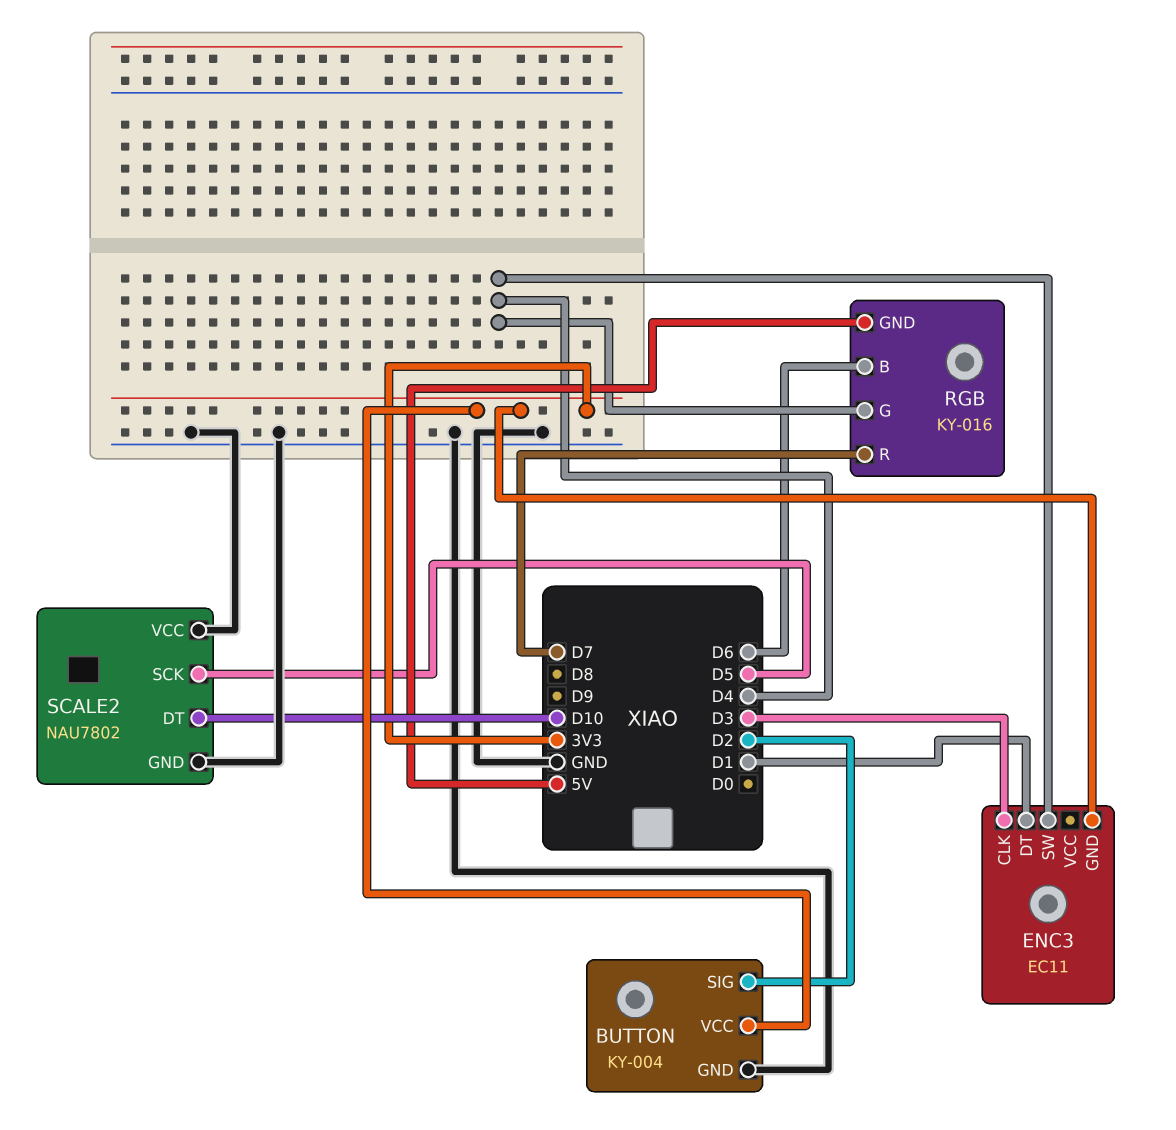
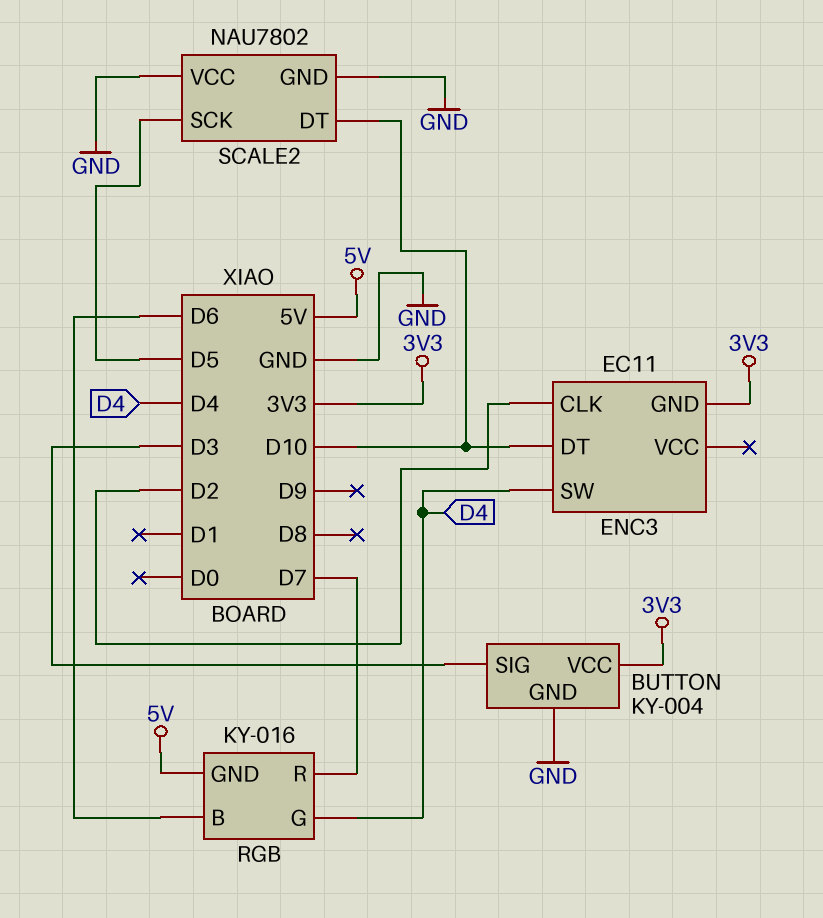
BUTTON pin SIG: D2 -> D3
ENC3 pin CLK: D3 -> D2
ENC3 pin DT: D1 -> D10

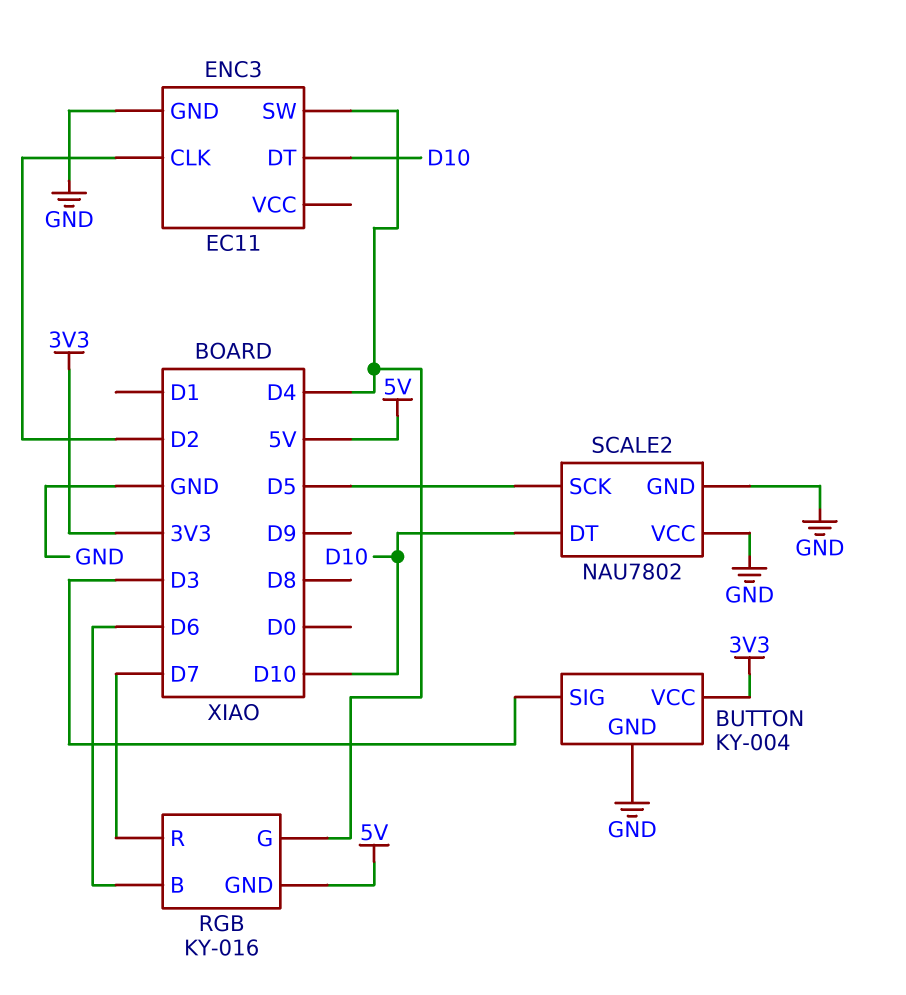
ENC3 pin GND: 3V3 -> GND

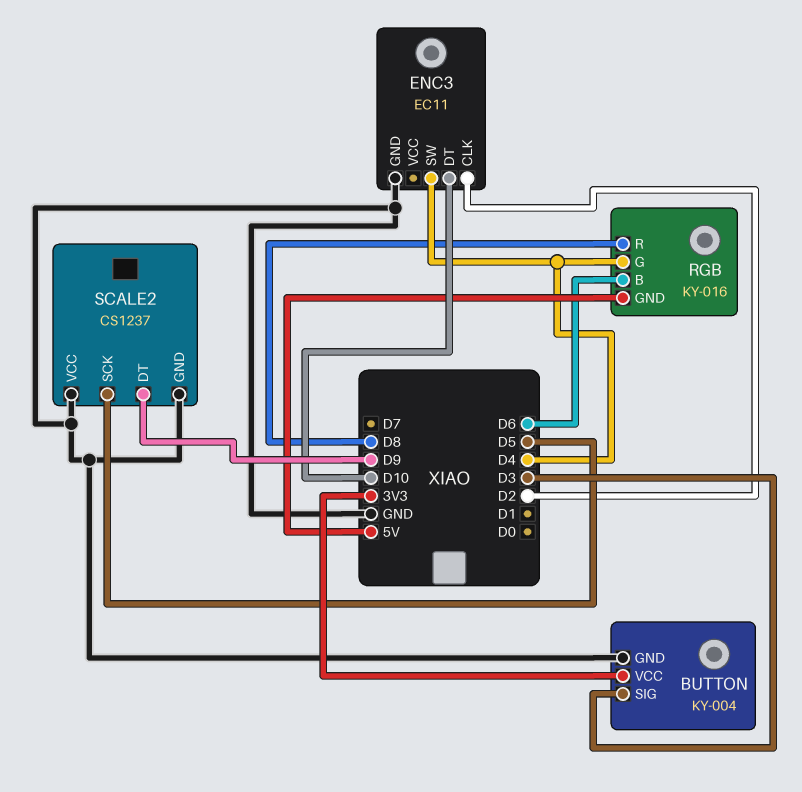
RGB pin R: D7 -> D8
SCALE2: NAU7802 -> CS1237
SCALE2 pin DT: D10 -> D9

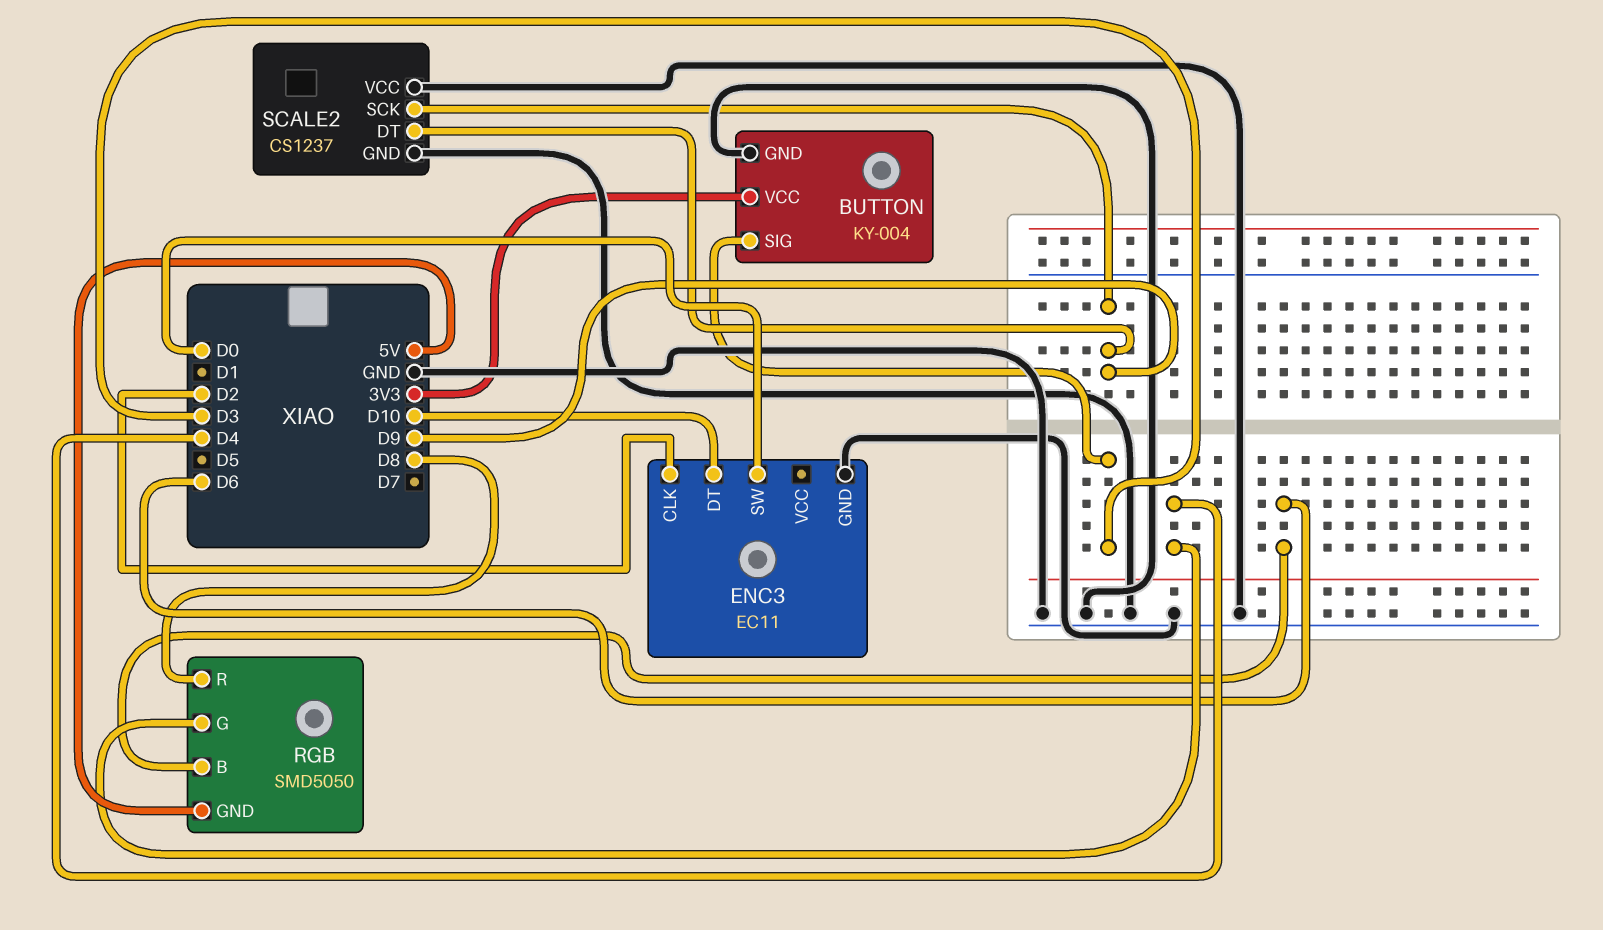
ENC3 pin SW: D4 -> D0
RGB: KY-016 -> SMD5050
SCALE2 pin SCK: D5 -> D9

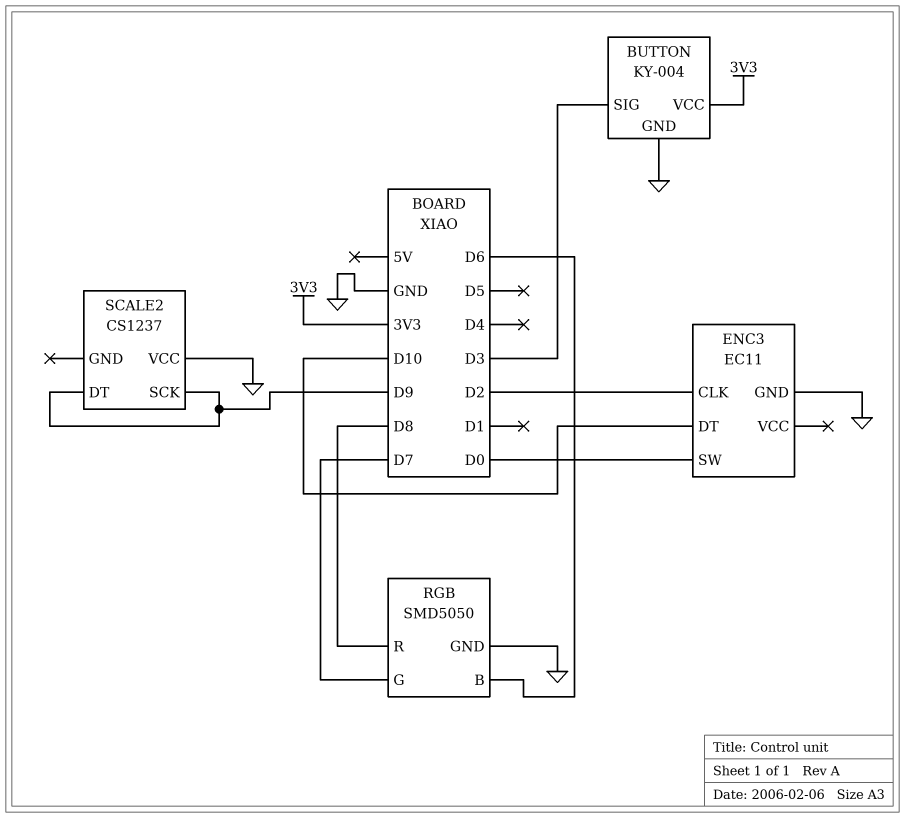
RGB pin G: D4 -> D7
RGB pin GND: 5V -> GND
SCALE2 pin GND: GND -> none

